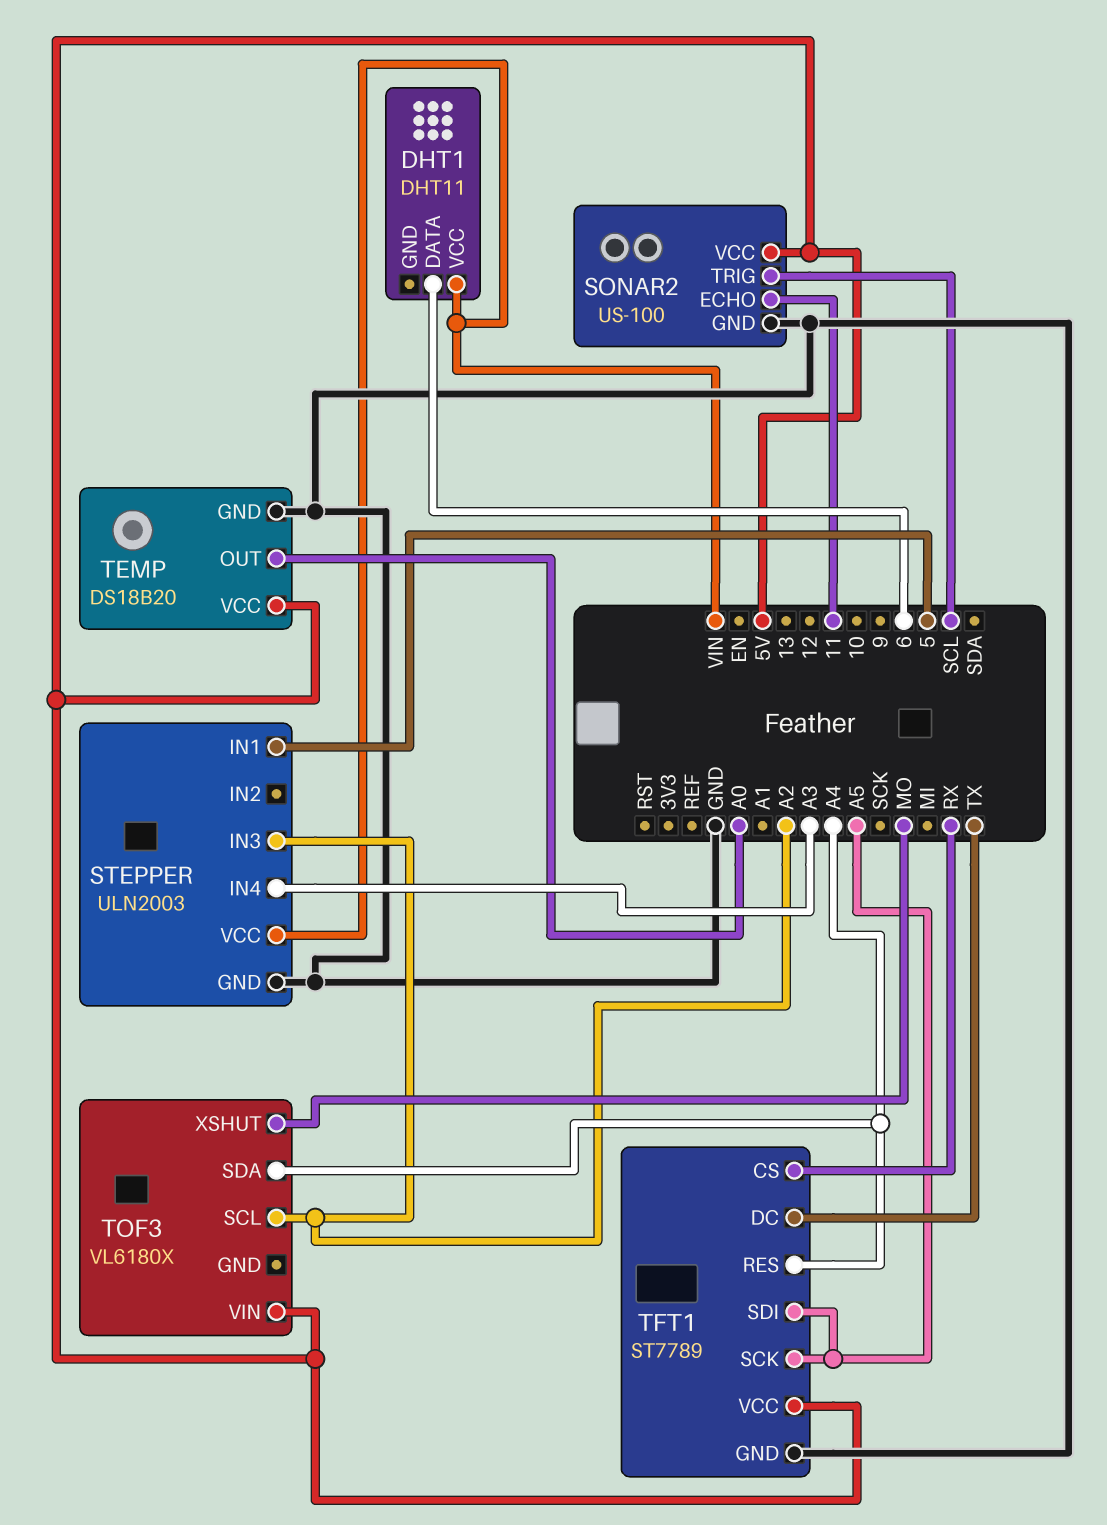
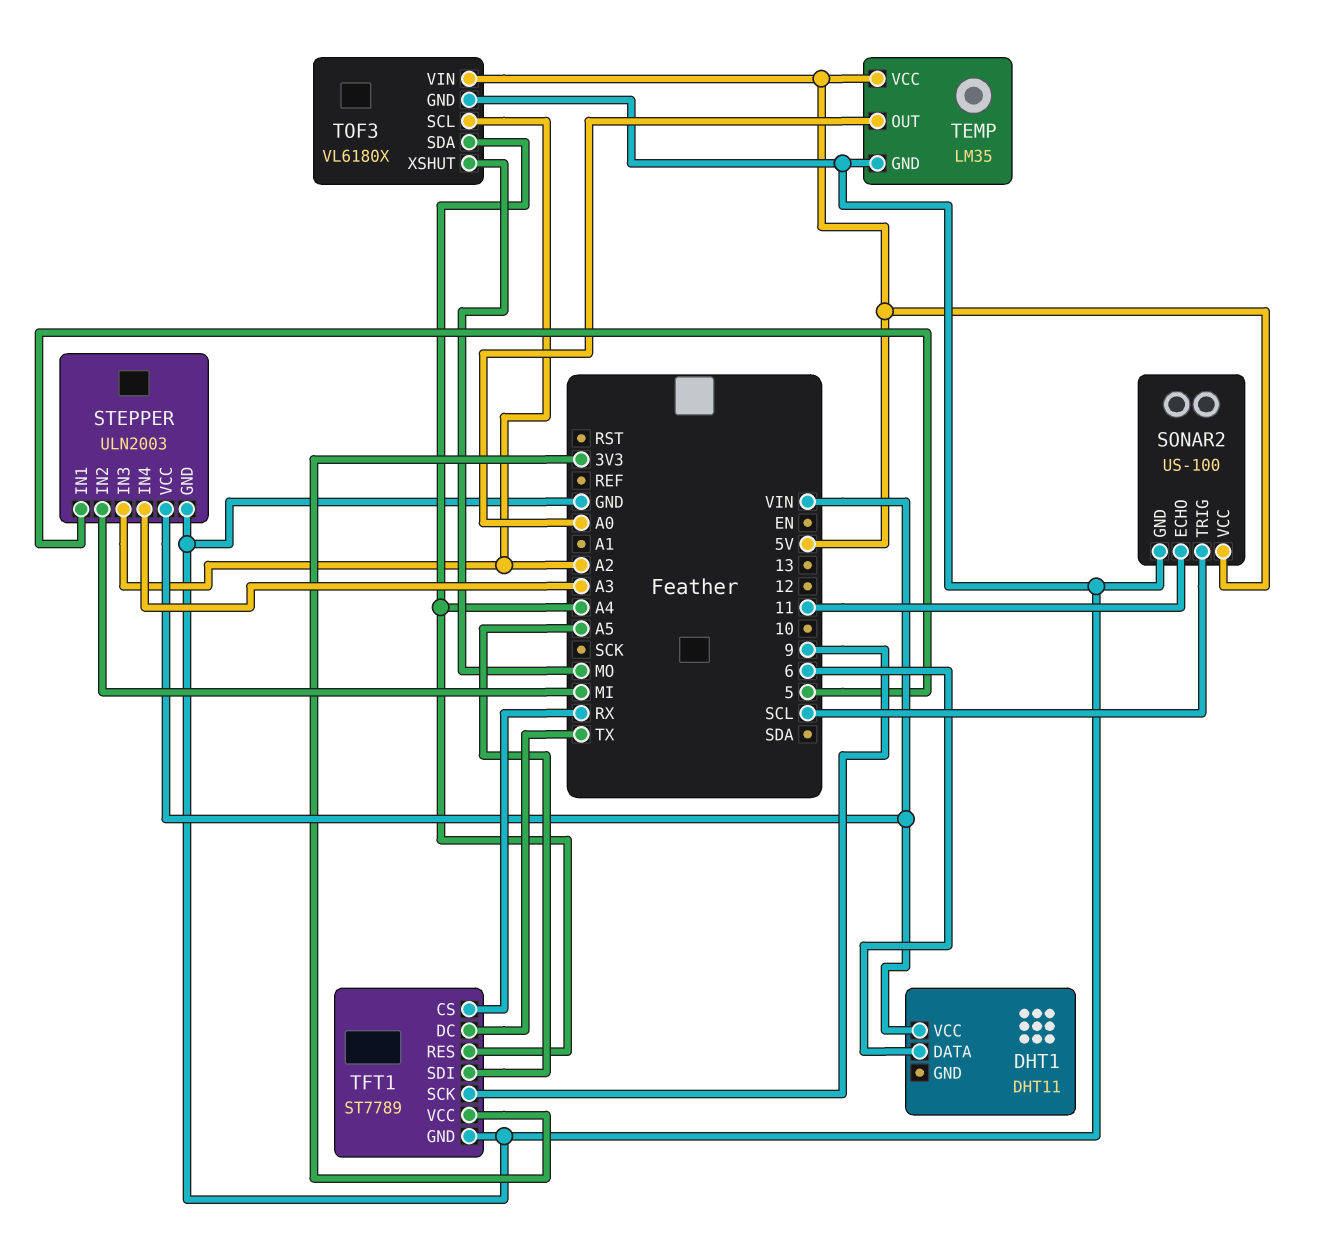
STEPPER pin IN2: none -> MI
TEMP: DS18B20 -> LM35
TFT1 pin SCK: A5 -> 9
TFT1 pin VCC: 5V -> 3V3
TOF3 pin GND: none -> GND

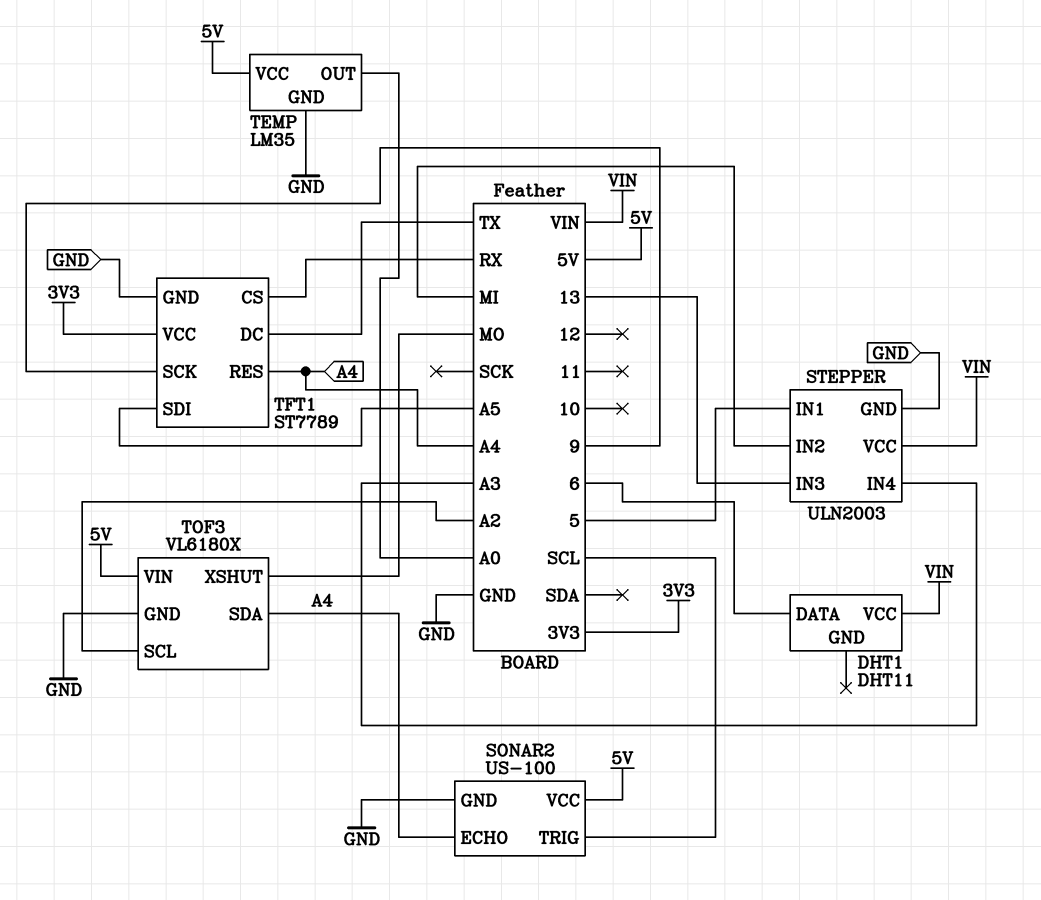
SONAR2 pin ECHO: 11 -> A4
STEPPER pin IN3: A2 -> 13

